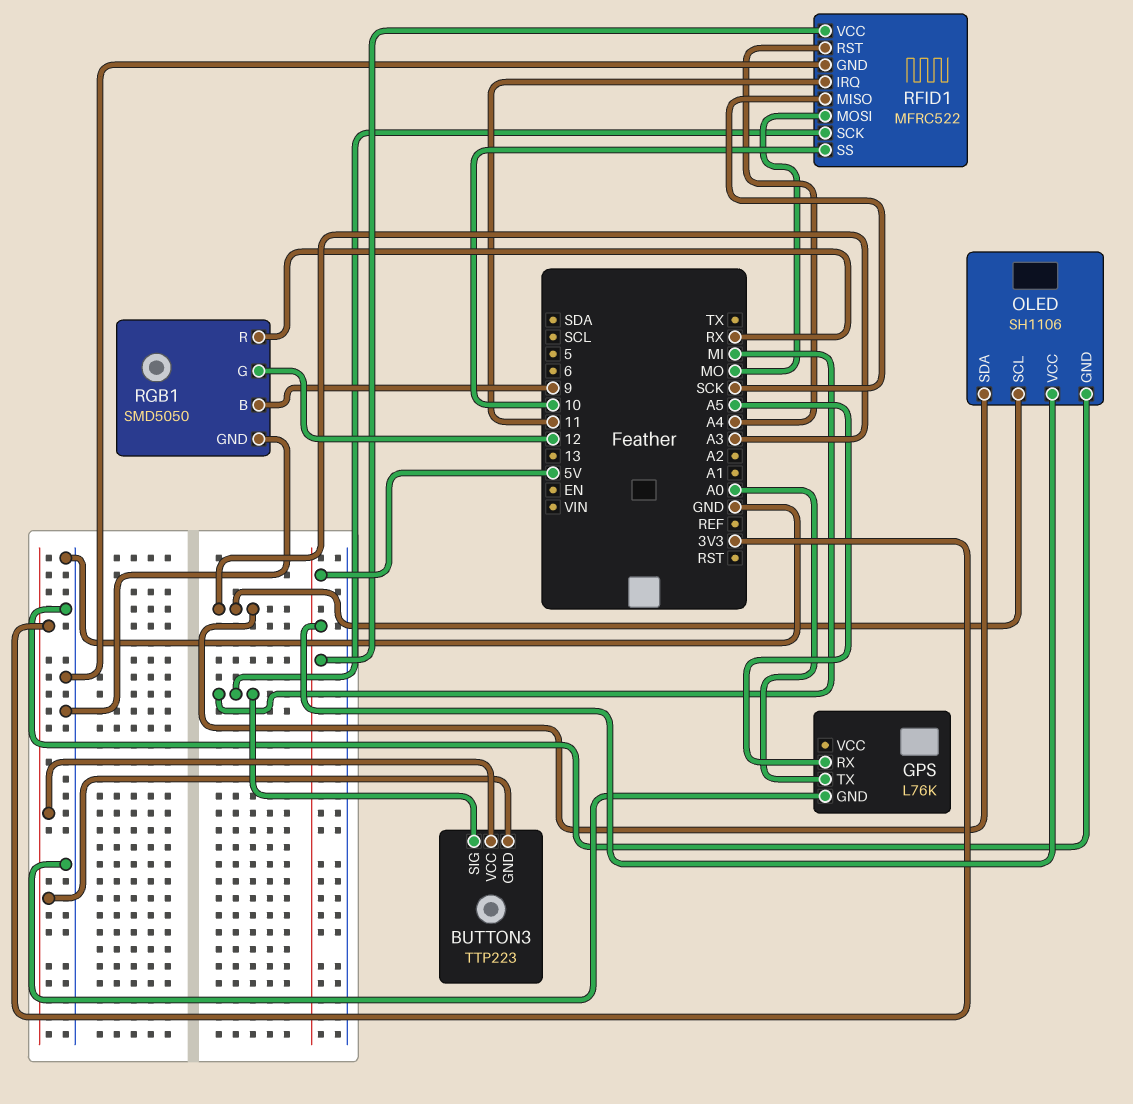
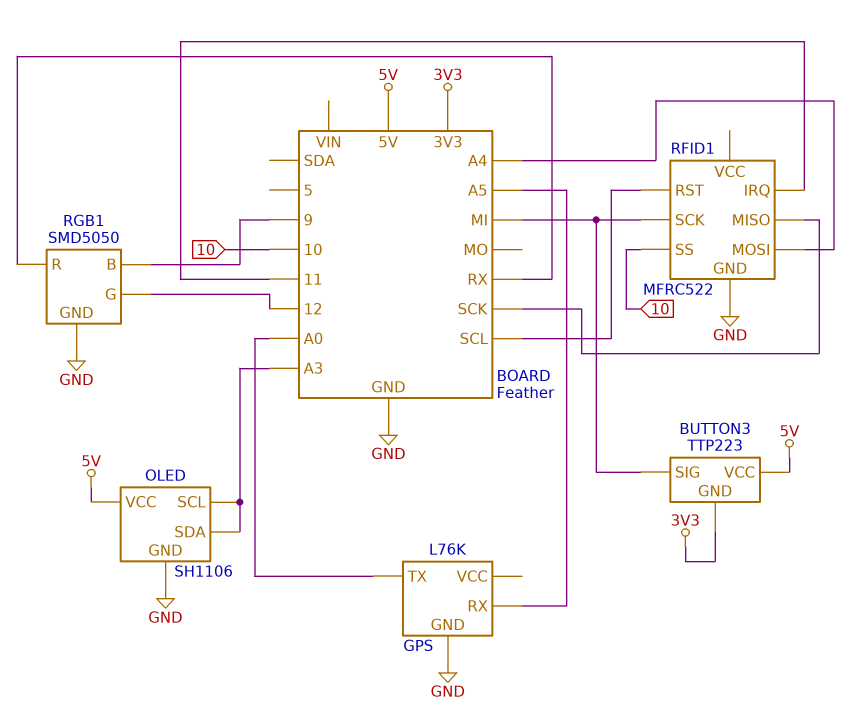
BUTTON3 pin VCC: 3V3 -> 5V
RFID1 pin MOSI: MO -> A4
RFID1 pin RST: A4 -> SCL
RFID1 pin VCC: 5V -> none

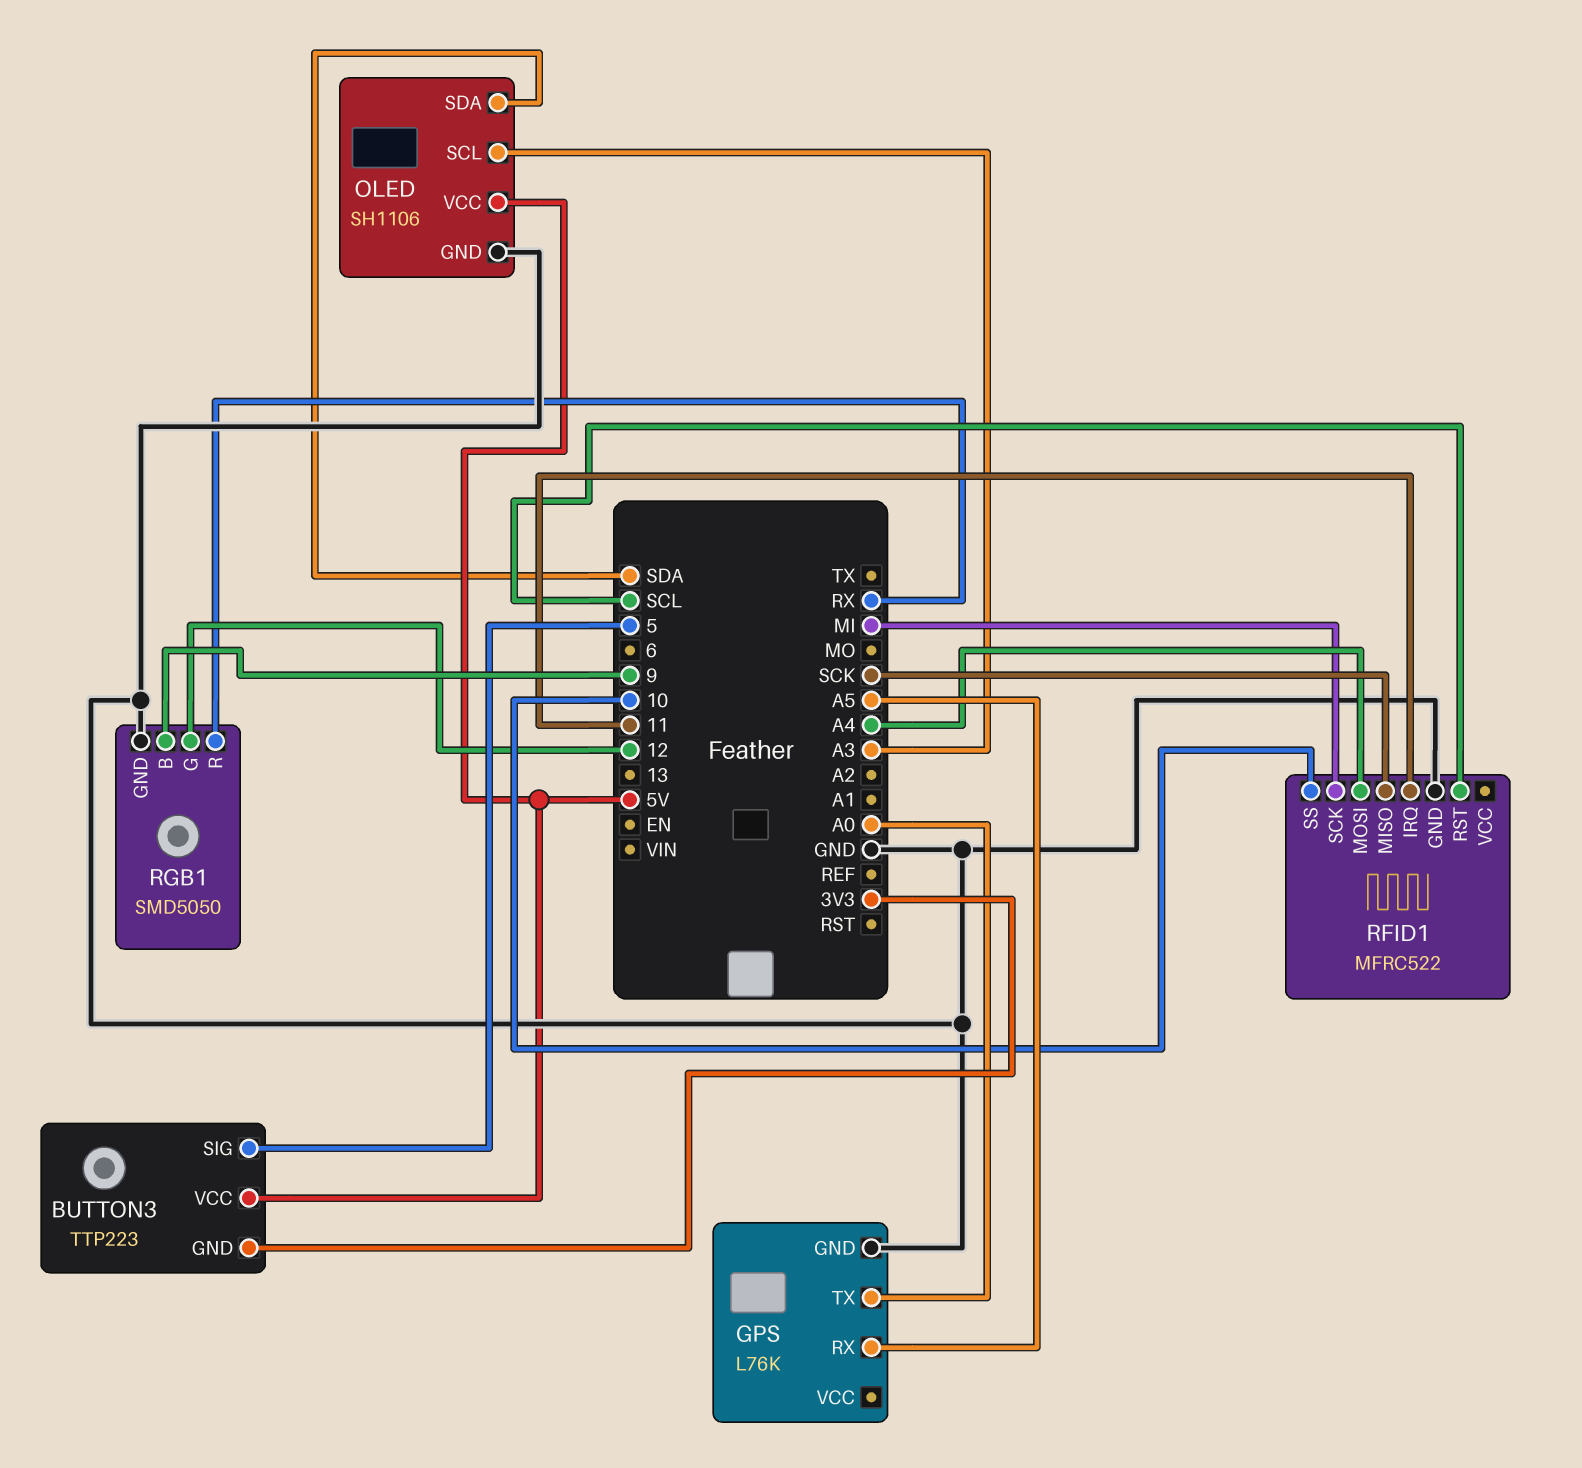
BUTTON3 pin SIG: MI -> 5
OLED pin SDA: A3 -> SDA

